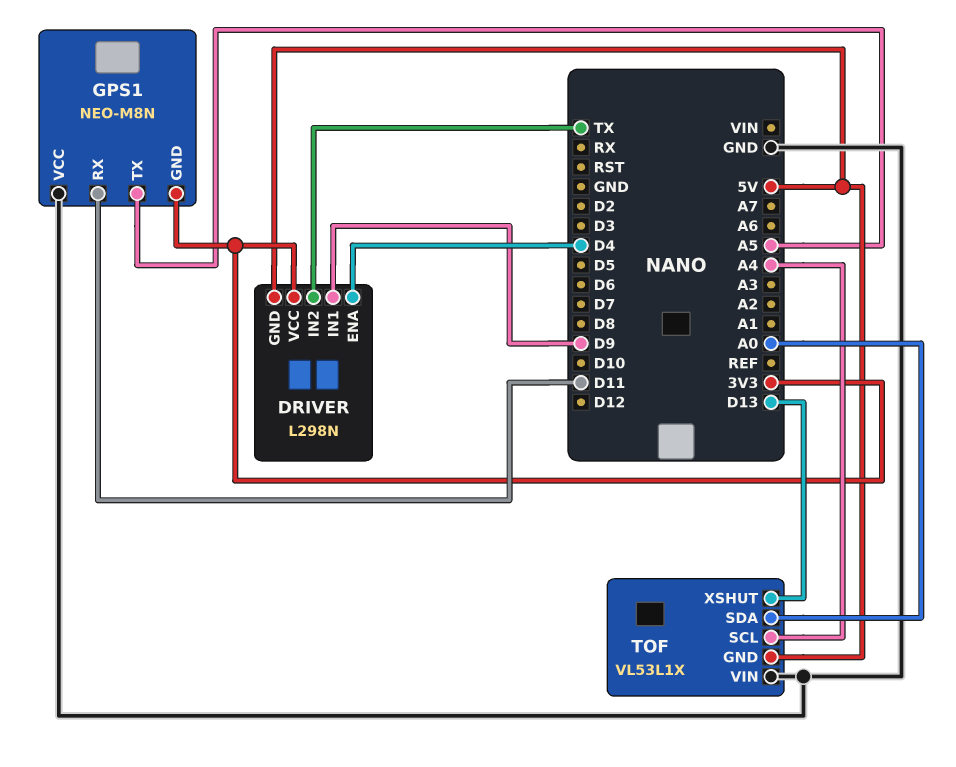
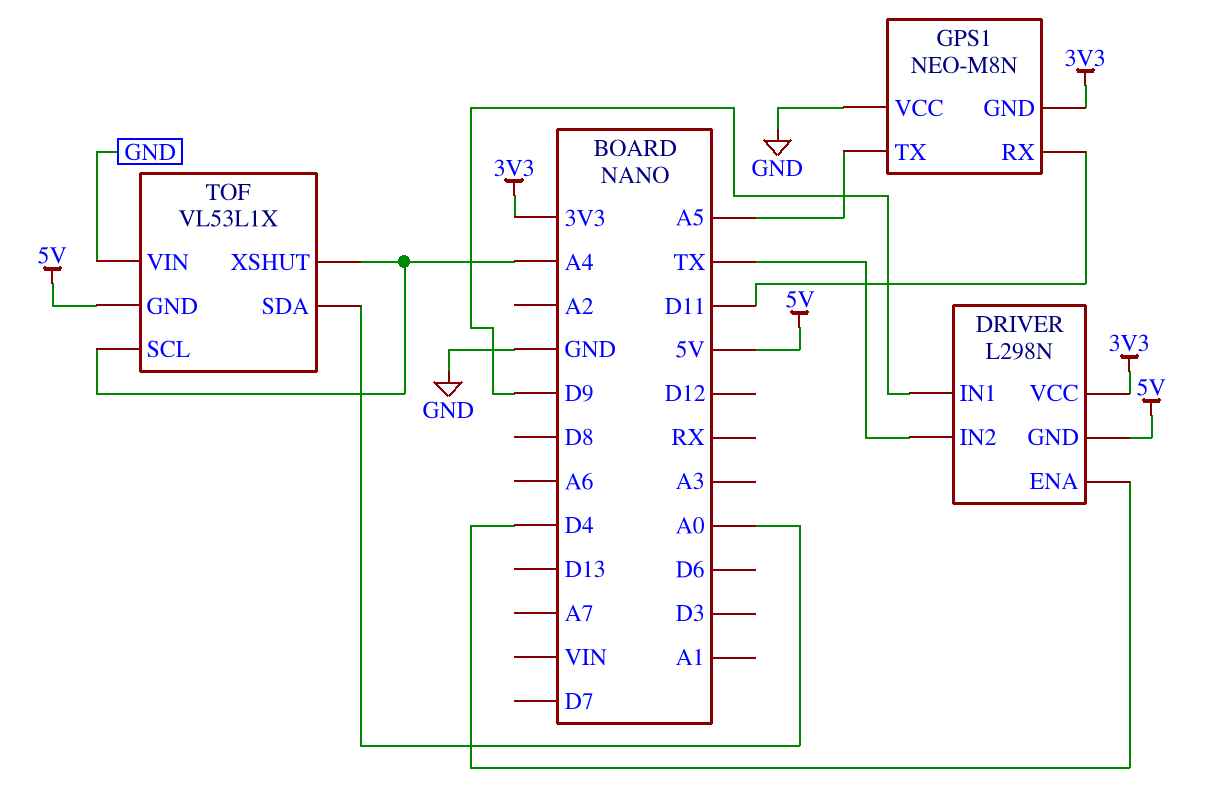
TOF pin XSHUT: D13 -> A4

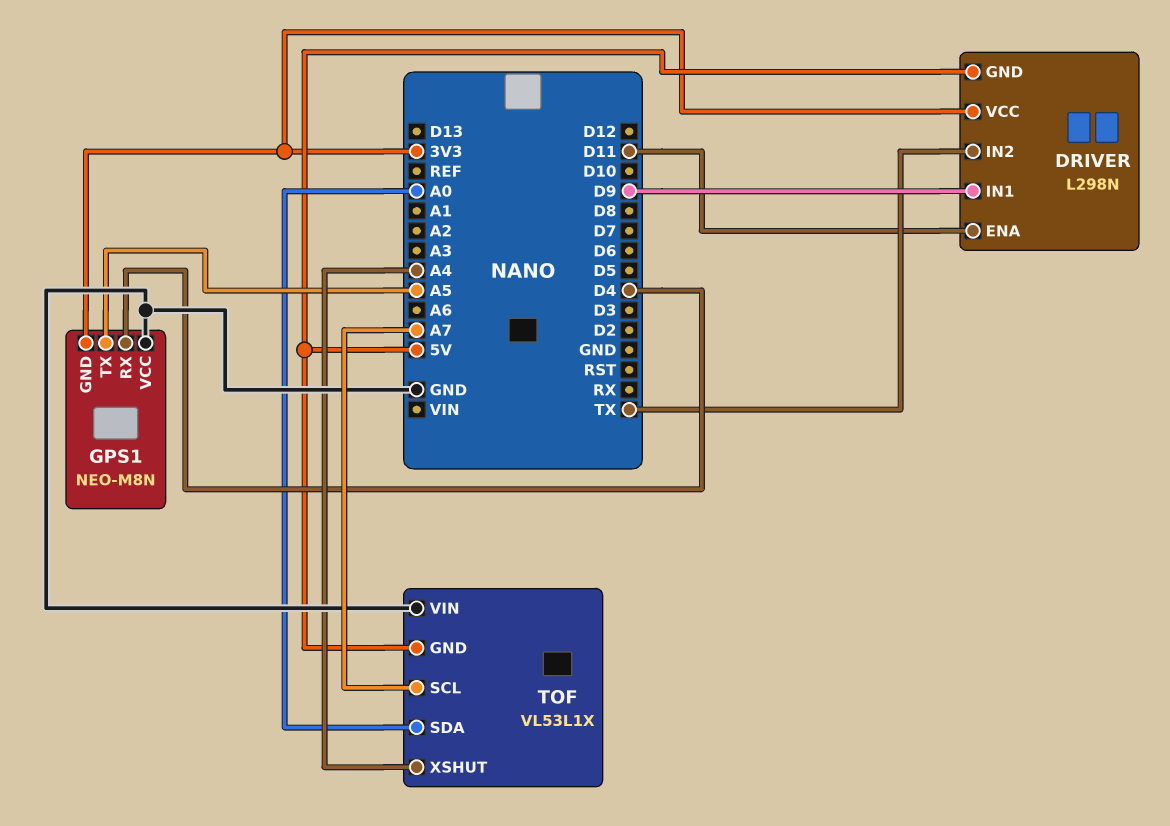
DRIVER pin ENA: D4 -> D11
GPS1 pin RX: D11 -> D4
TOF pin SCL: A4 -> A7

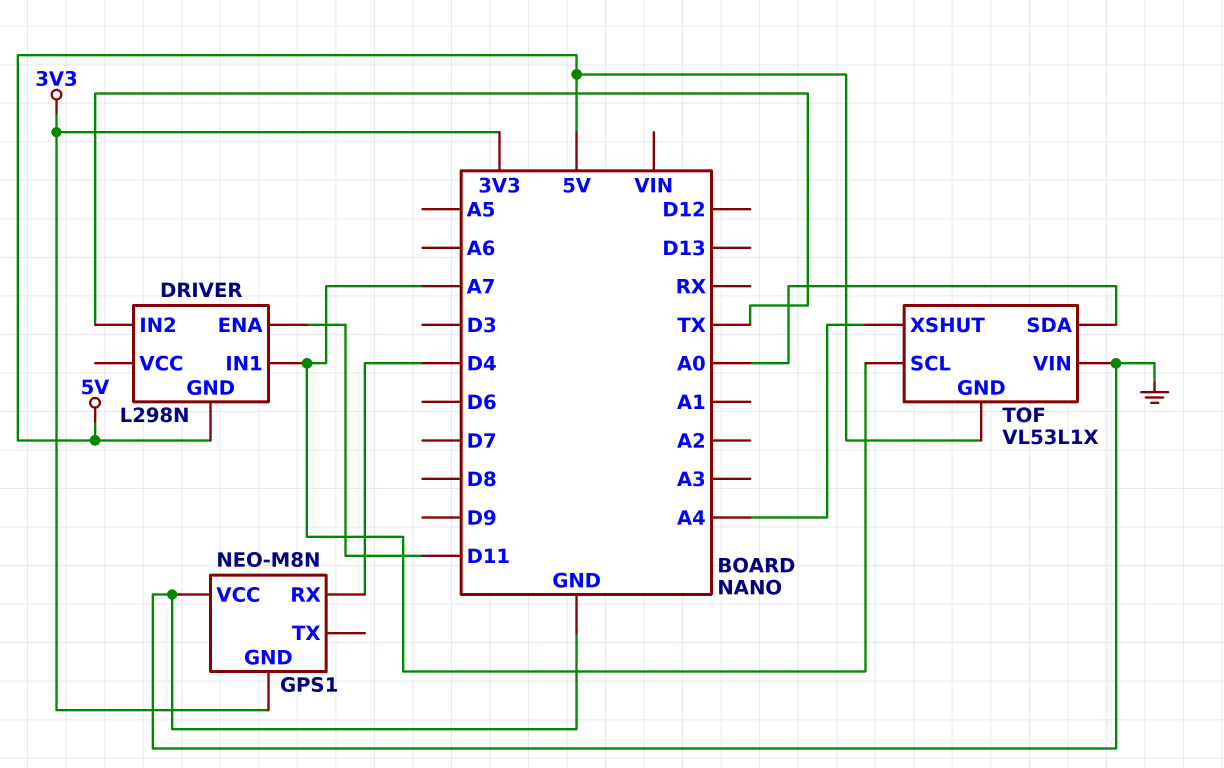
DRIVER pin IN1: D9 -> A7
DRIVER pin VCC: 3V3 -> none
GPS1 pin TX: A5 -> none

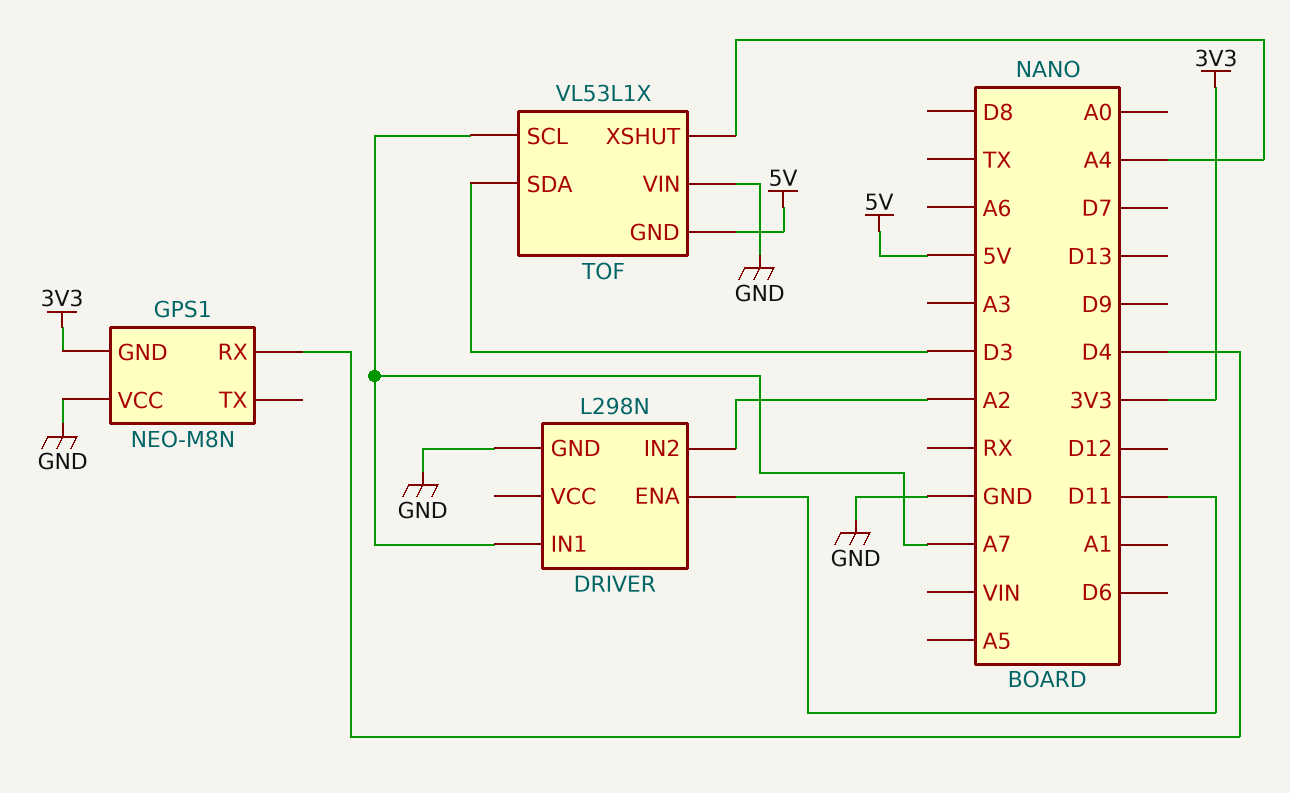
DRIVER pin GND: 5V -> GND
DRIVER pin IN2: TX -> A2
TOF pin SDA: A0 -> D3

